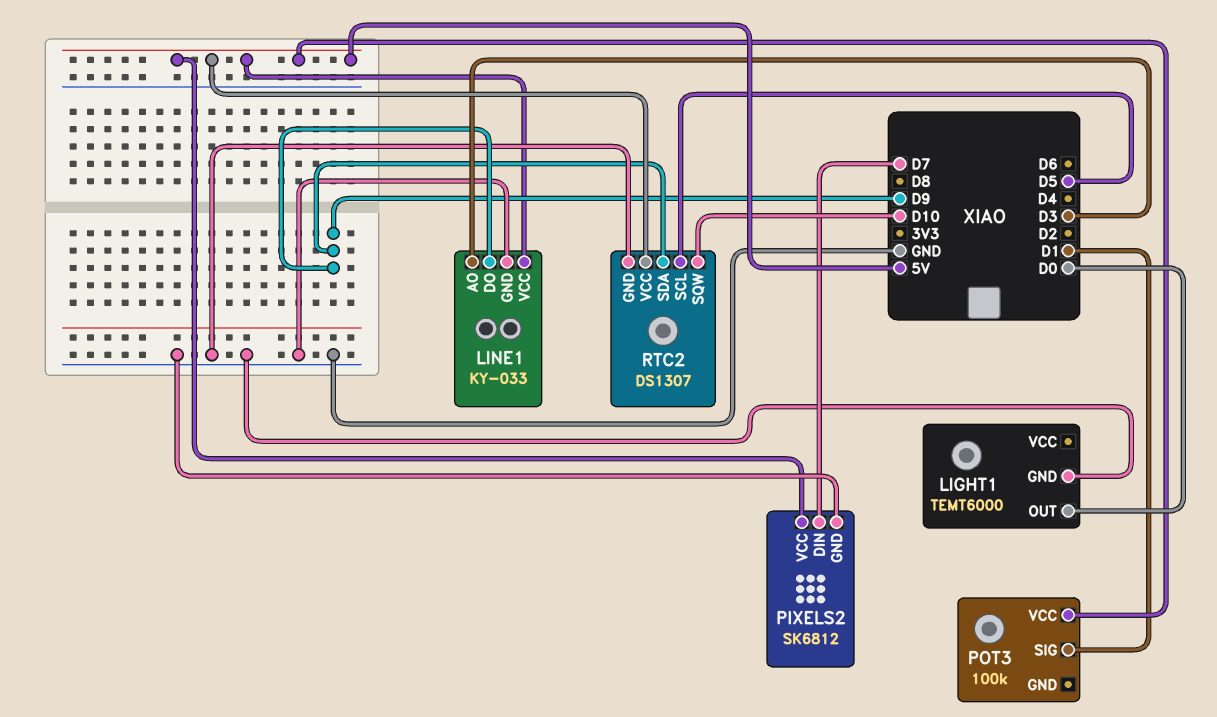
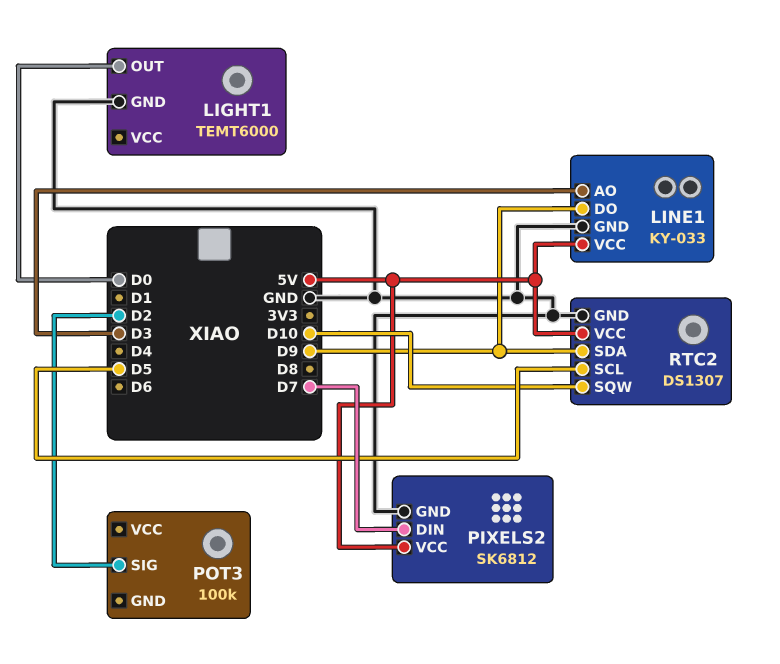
POT3 pin SIG: D1 -> D2
POT3 pin VCC: 5V -> none

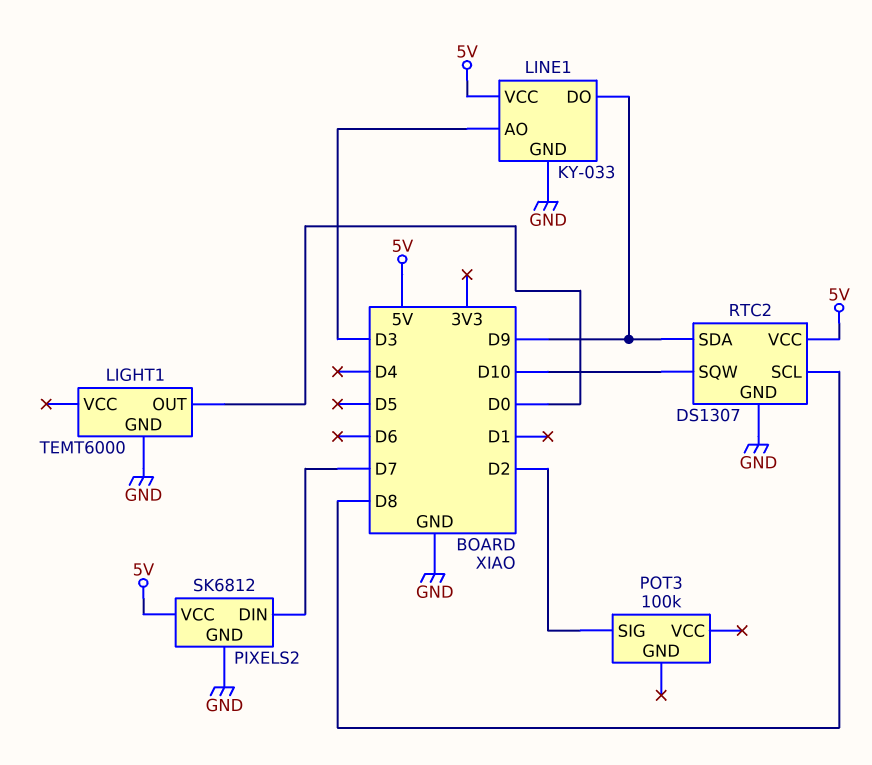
RTC2 pin SCL: D5 -> D8

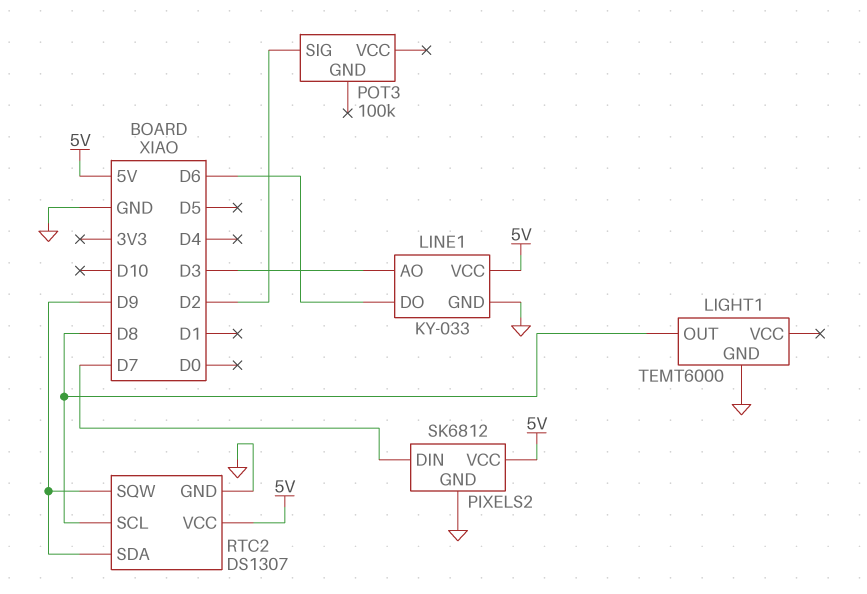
LIGHT1 pin OUT: D0 -> D8
LINE1 pin DO: D9 -> D6
RTC2 pin SQW: D10 -> D9

